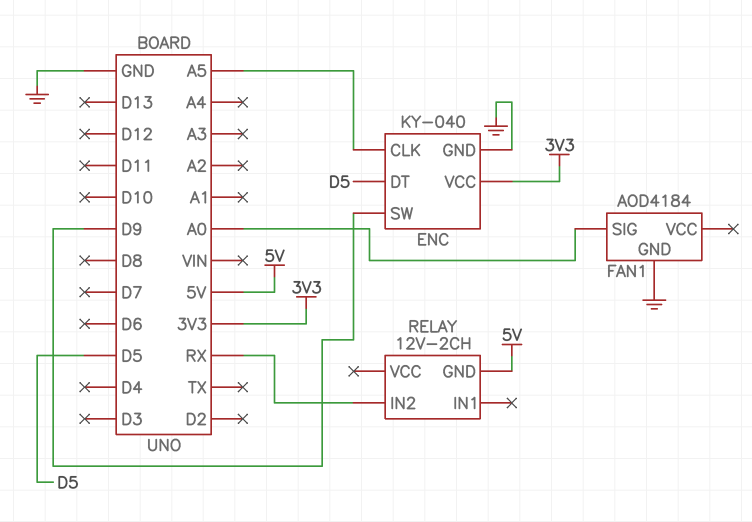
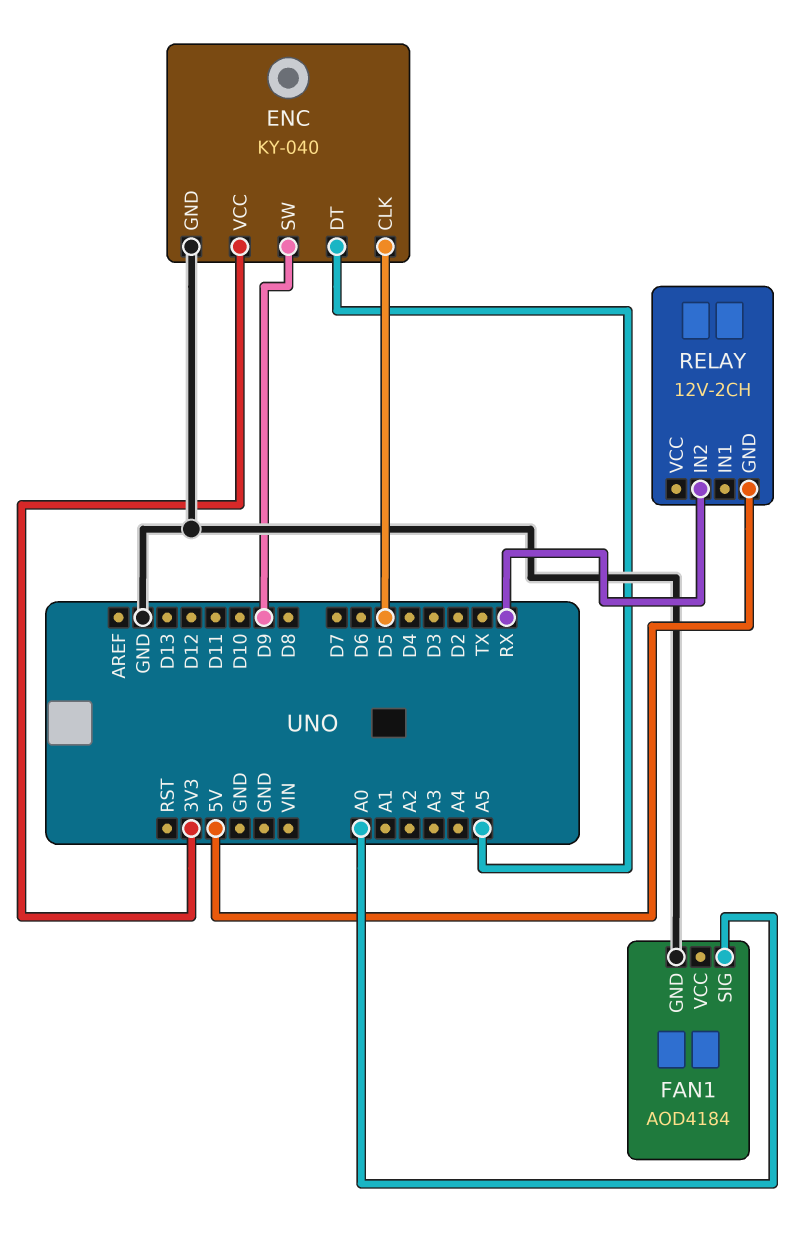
ENC pin CLK: A5 -> D5
ENC pin DT: D5 -> A5

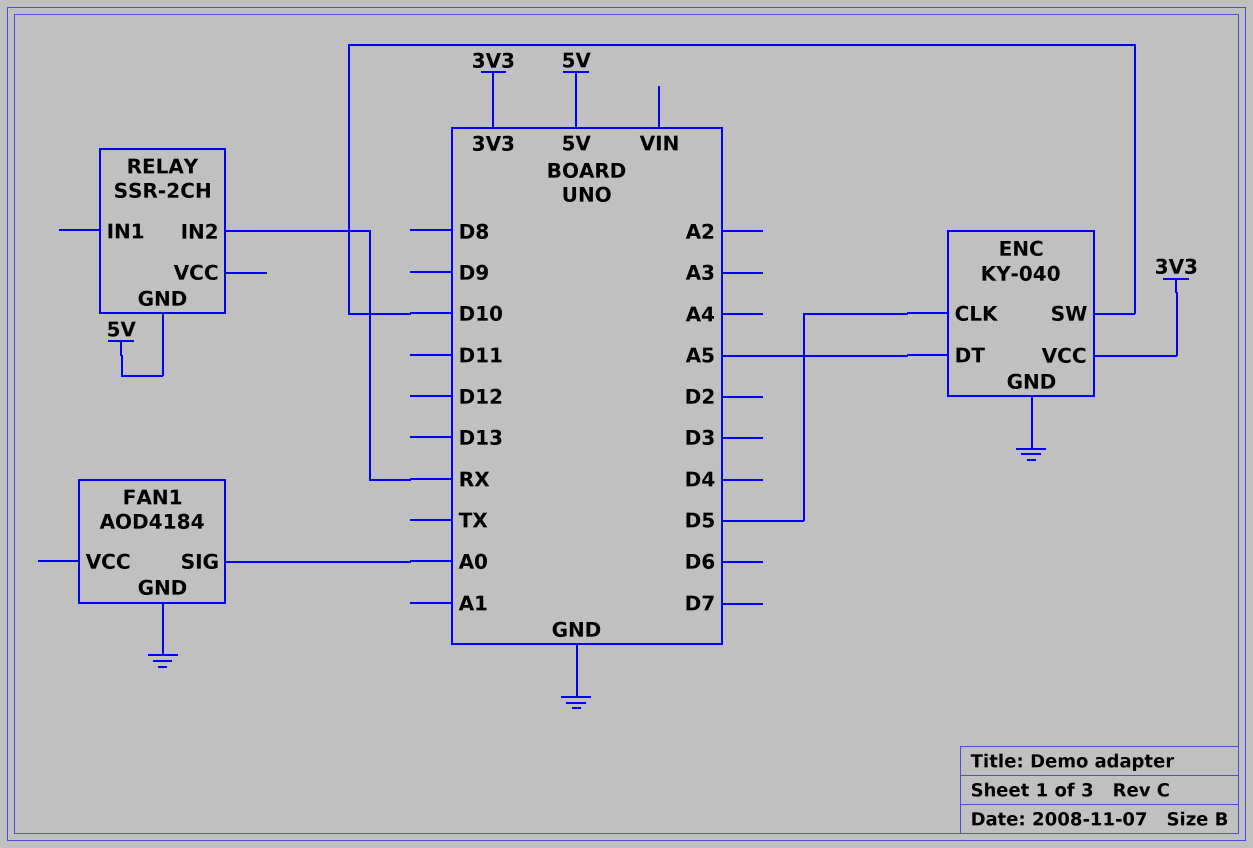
ENC pin SW: D9 -> D10
RELAY: 12V-2CH -> SSR-2CH

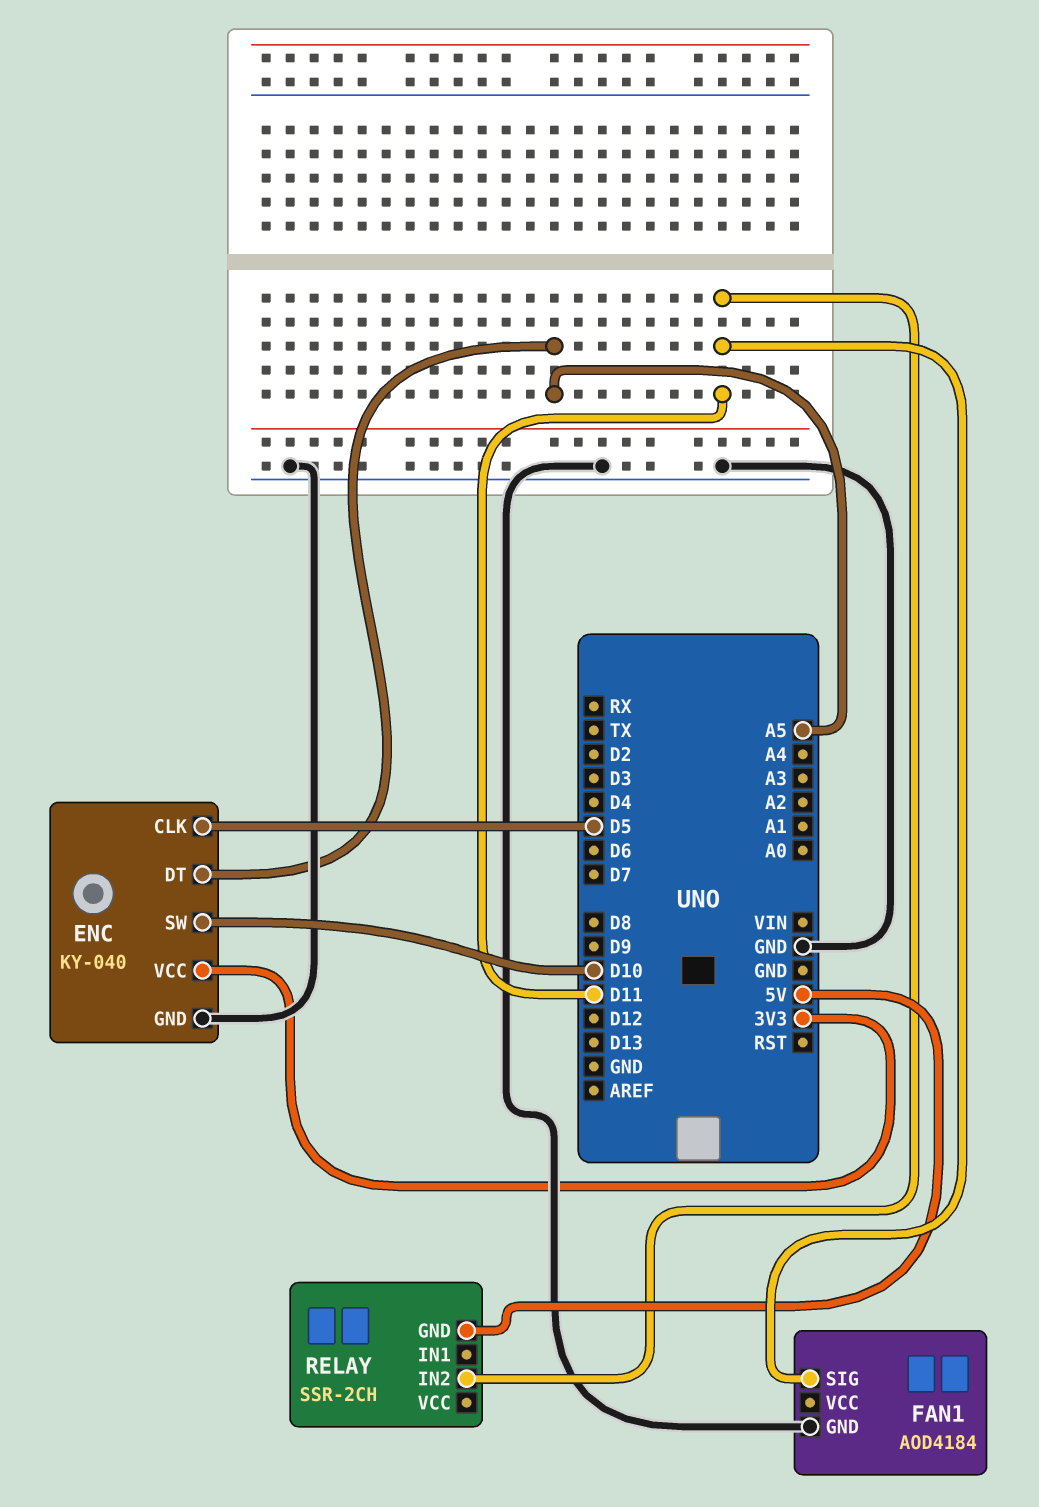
FAN1 pin SIG: A0 -> D11
RELAY pin IN2: RX -> D11

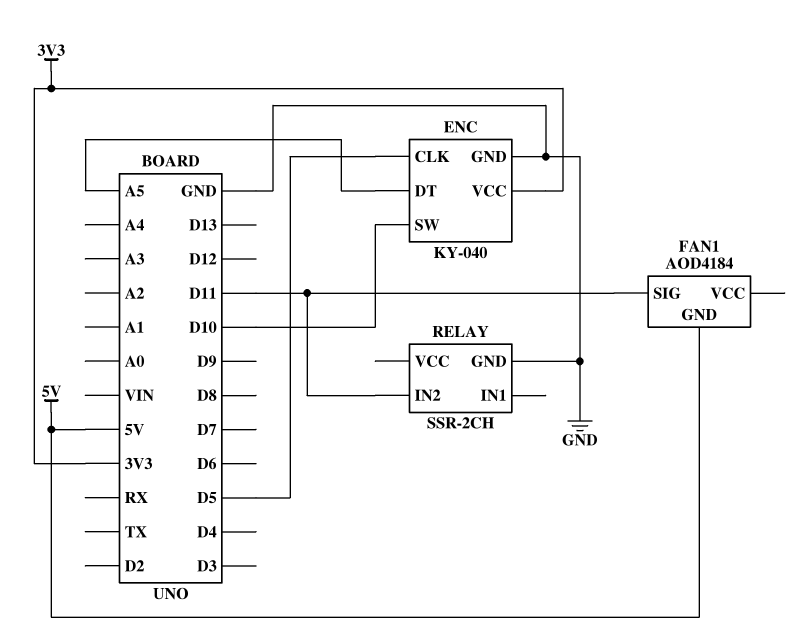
FAN1 pin GND: GND -> 5V
RELAY pin GND: 5V -> GND

